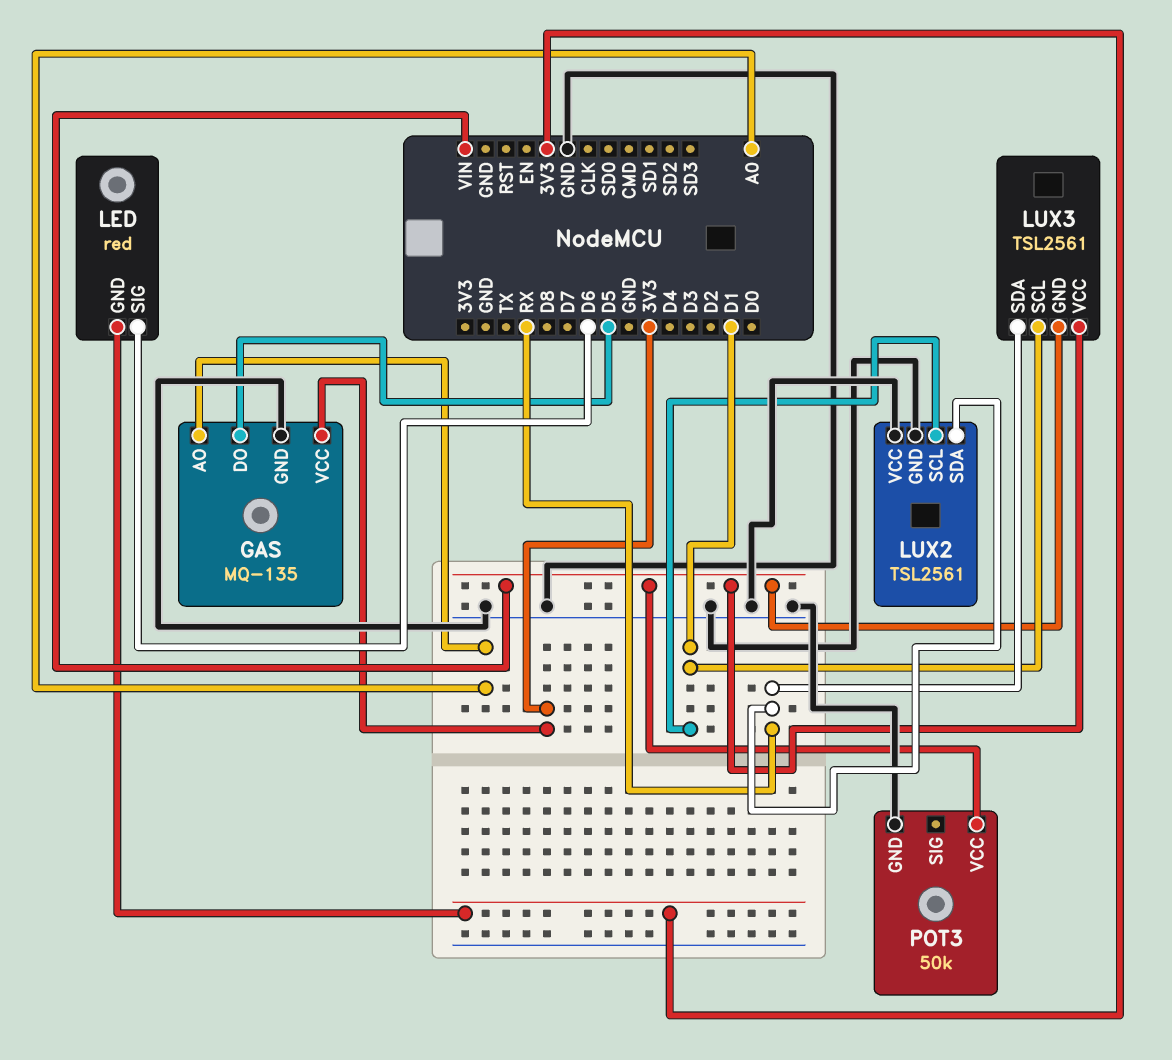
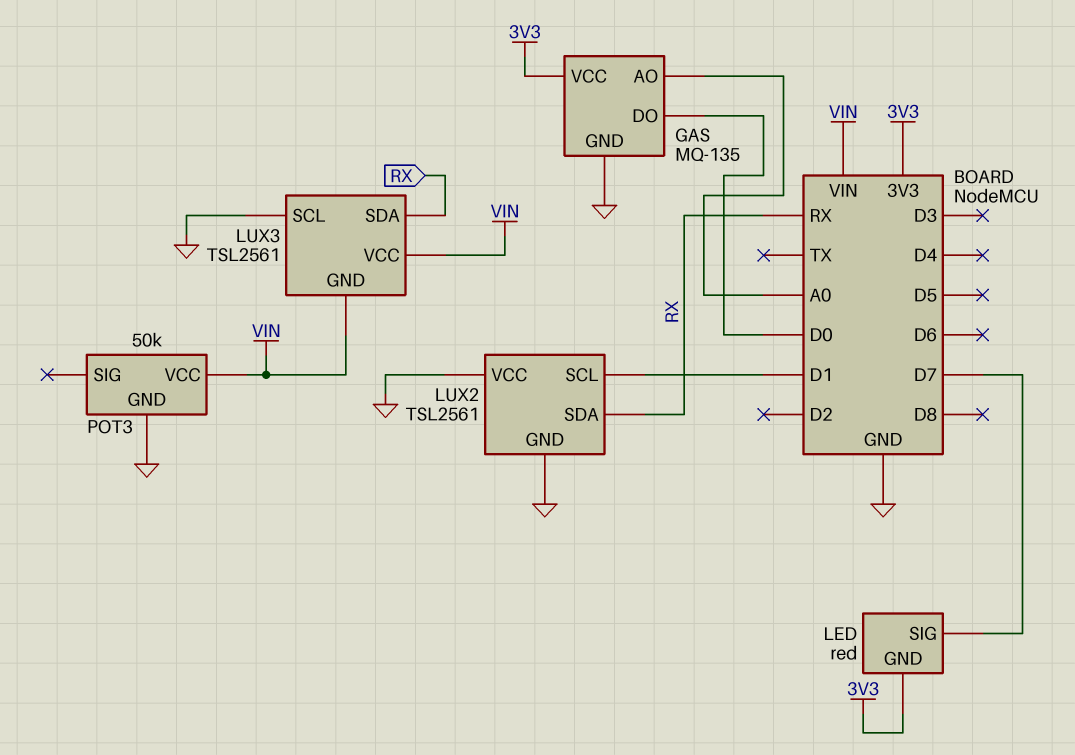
GAS pin DO: D5 -> D0
LED pin SIG: D6 -> D7
LUX3 pin SCL: D1 -> GND

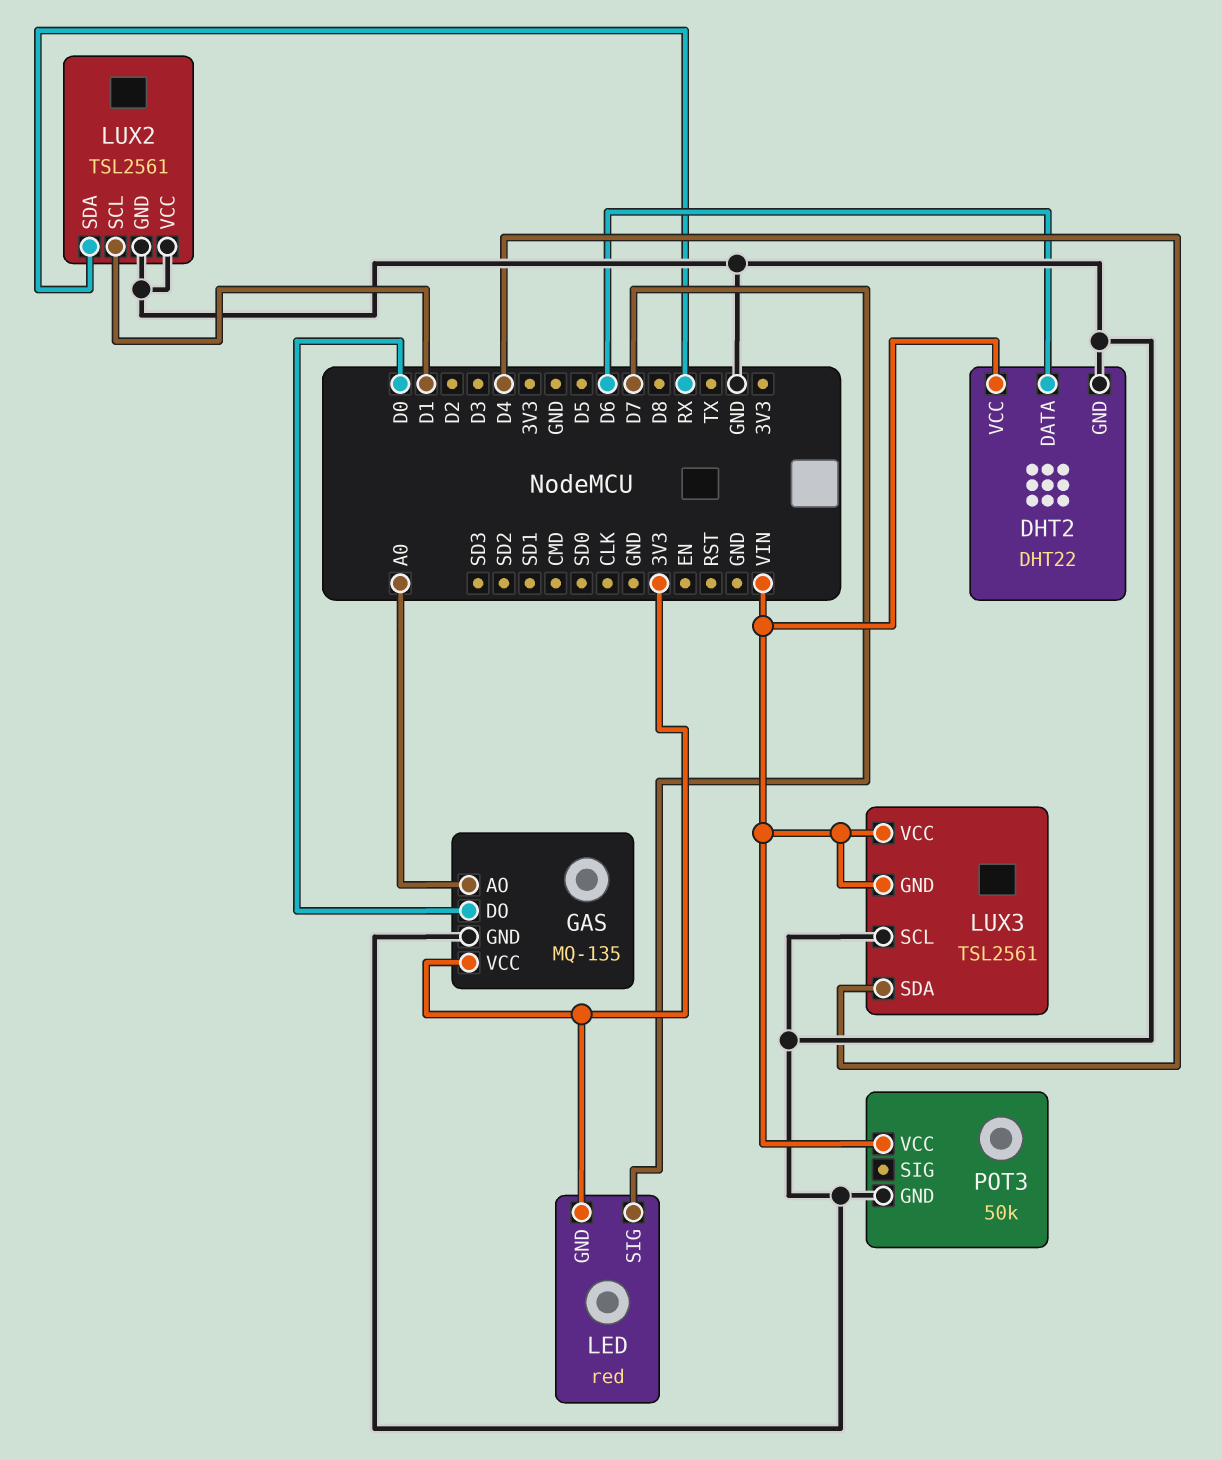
DHT2: none -> DHT22
DHT2 pin DATA: none -> D6
DHT2 pin GND: none -> GND
DHT2 pin VCC: none -> VIN
LUX3 pin SDA: RX -> D4

